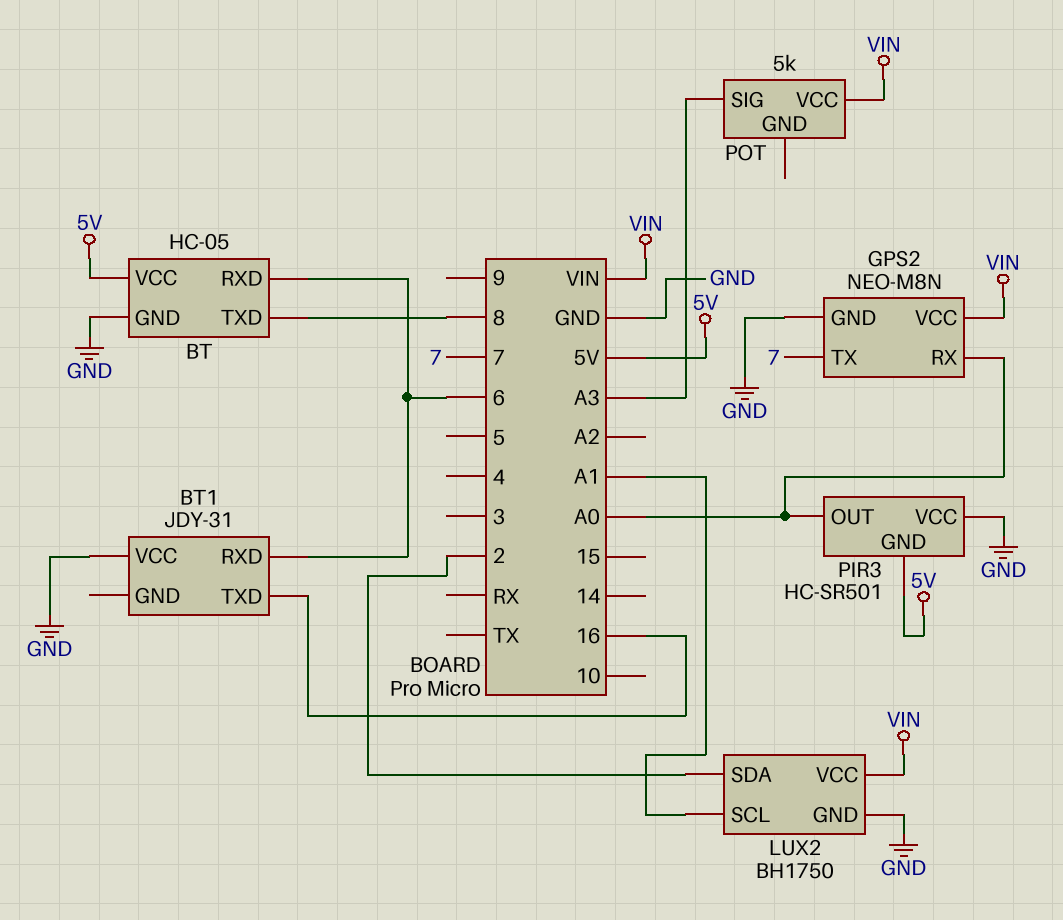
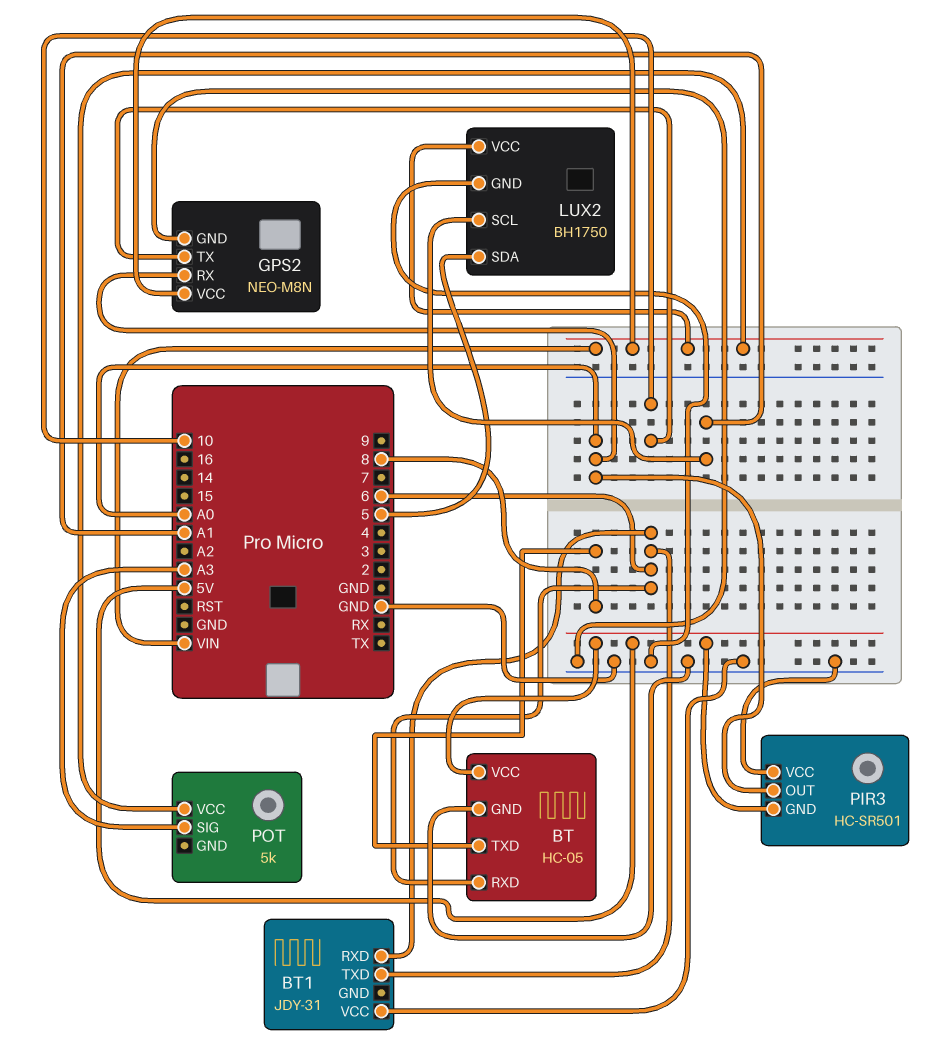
BT1 pin TXD: 16 -> 6
GPS2 pin TX: 7 -> 10
LUX2 pin SDA: 2 -> 5

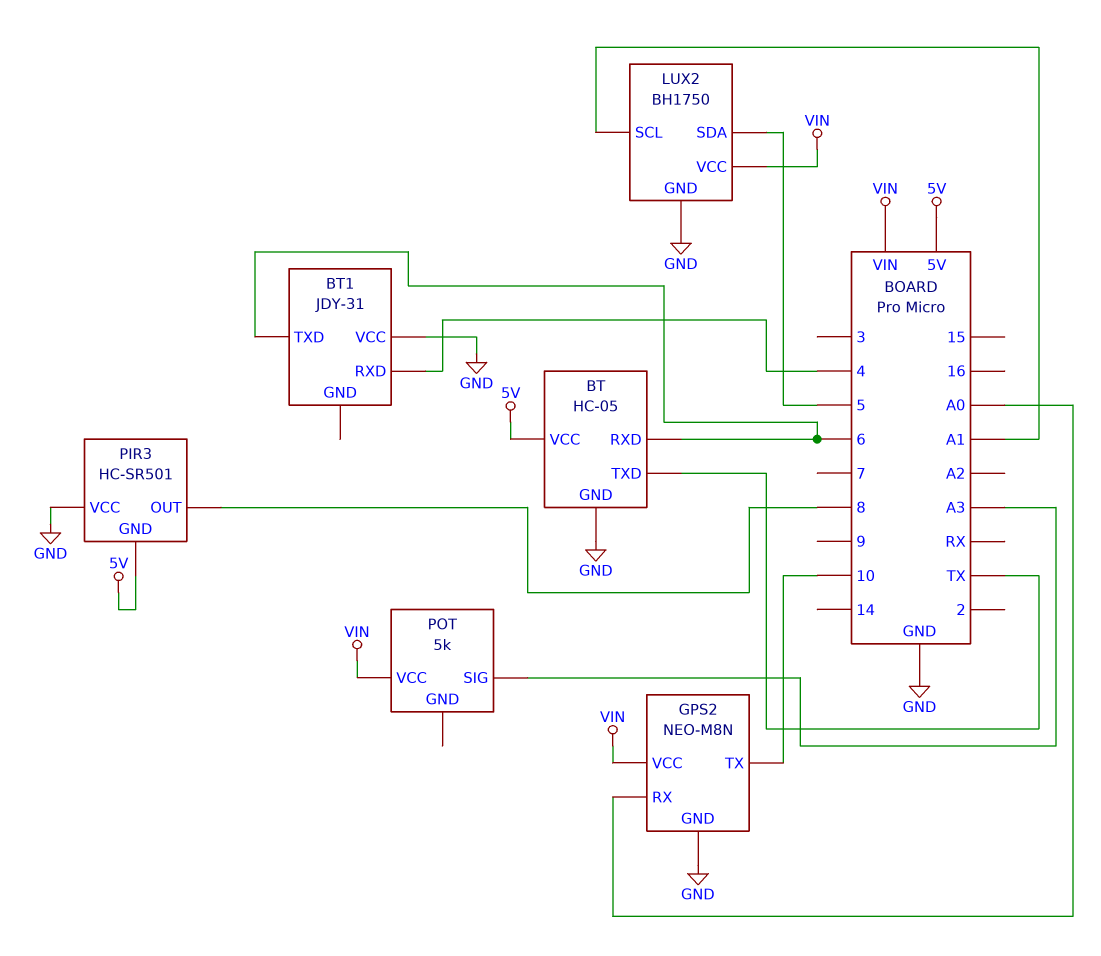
BT pin TXD: 8 -> TX
BT1 pin RXD: 6 -> 4
PIR3 pin OUT: A0 -> 8

